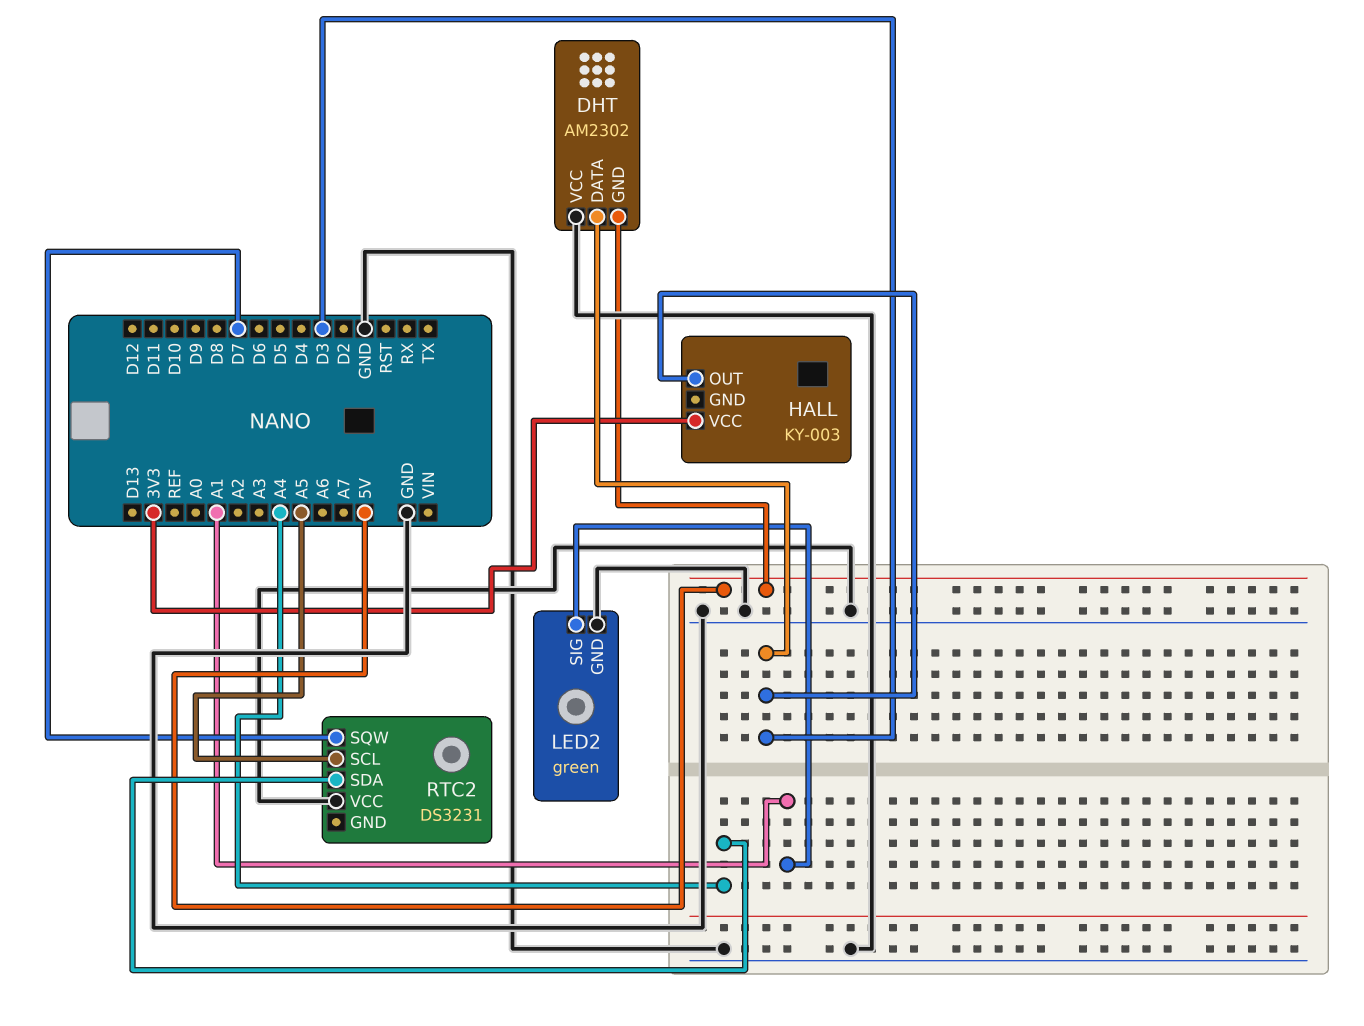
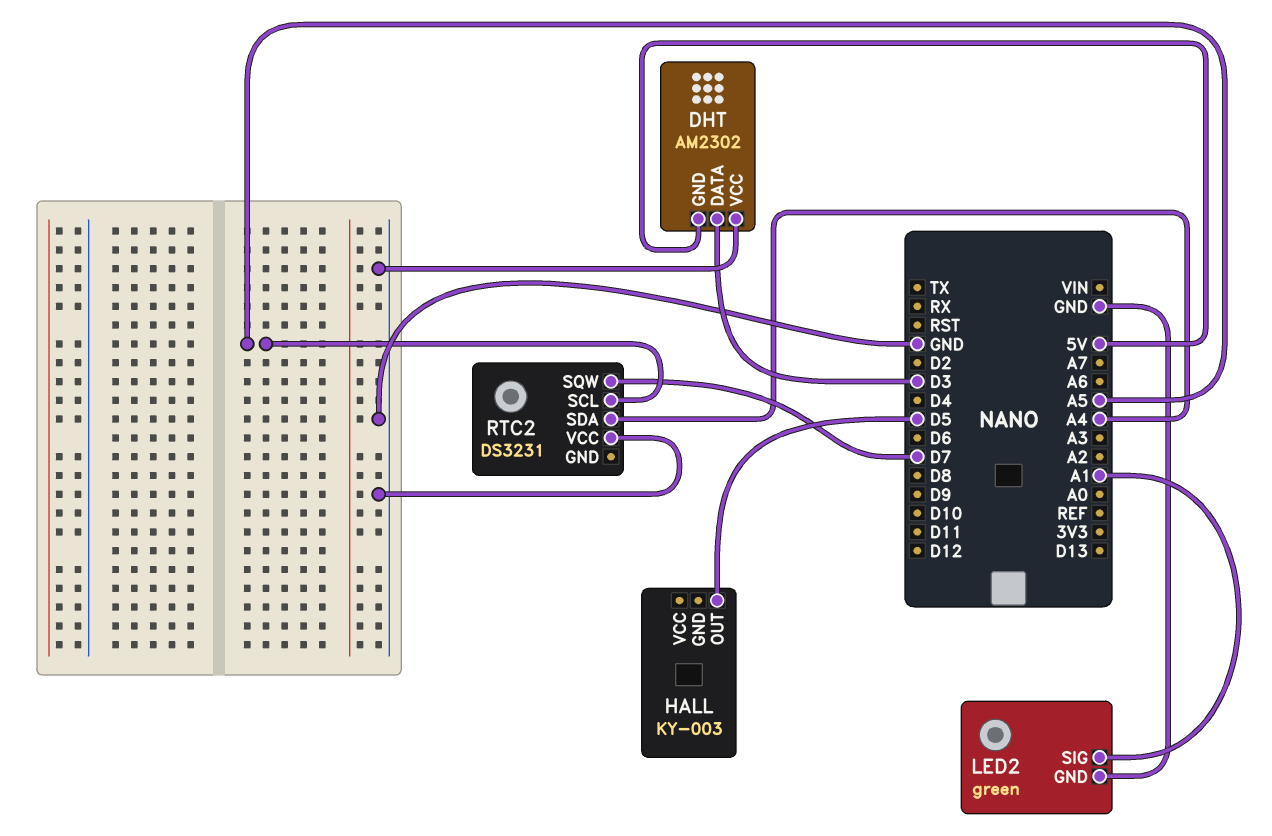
HALL pin OUT: D3 -> D5
HALL pin VCC: 3V3 -> none

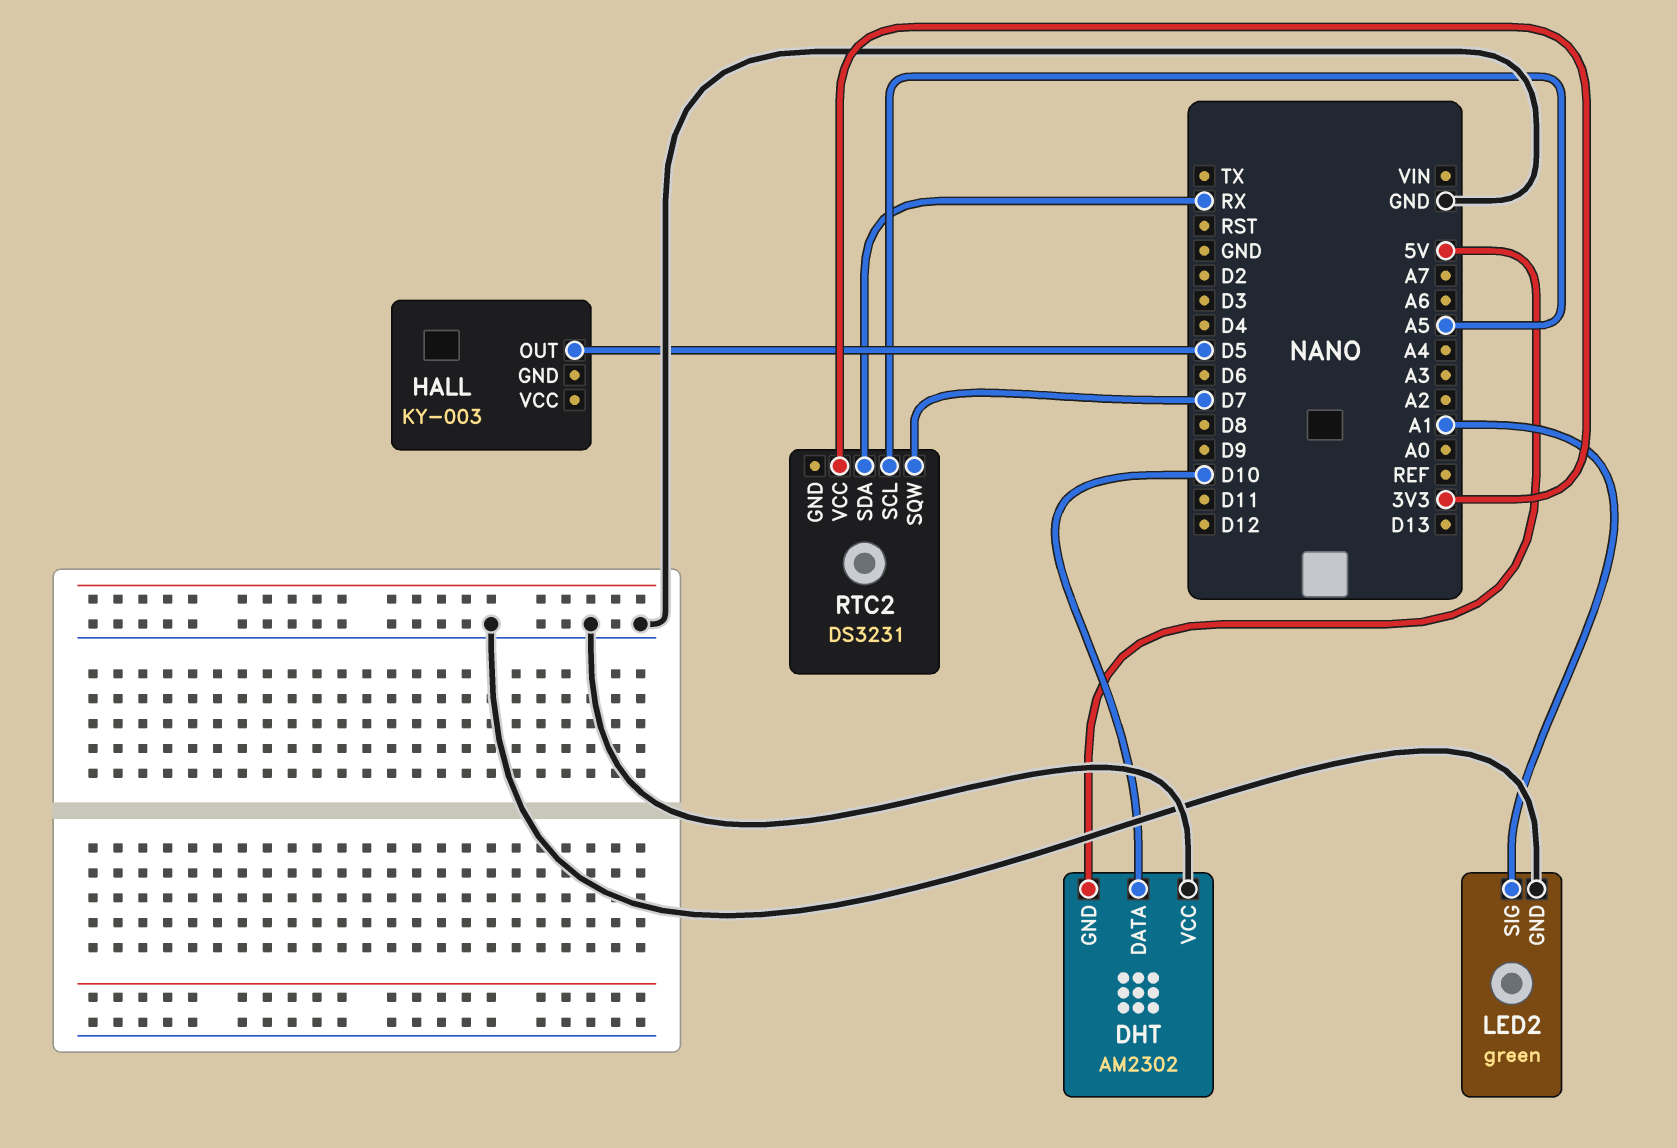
DHT pin DATA: D3 -> D10
RTC2 pin SDA: A4 -> RX
RTC2 pin VCC: GND -> 3V3

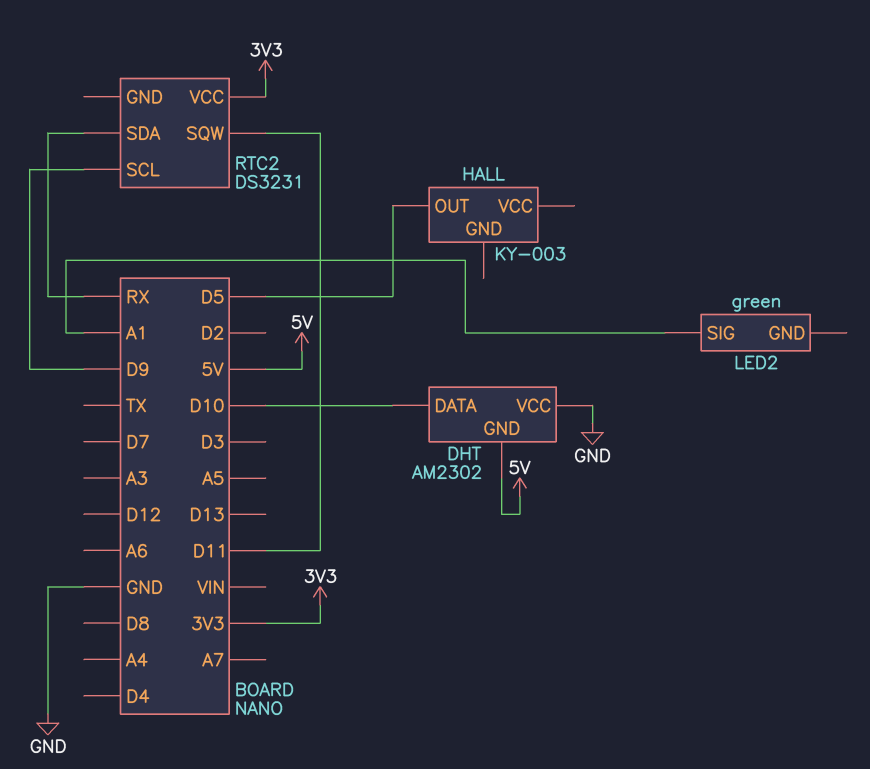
LED2 pin GND: GND -> none
RTC2 pin SCL: A5 -> D9
RTC2 pin SQW: D7 -> D11

